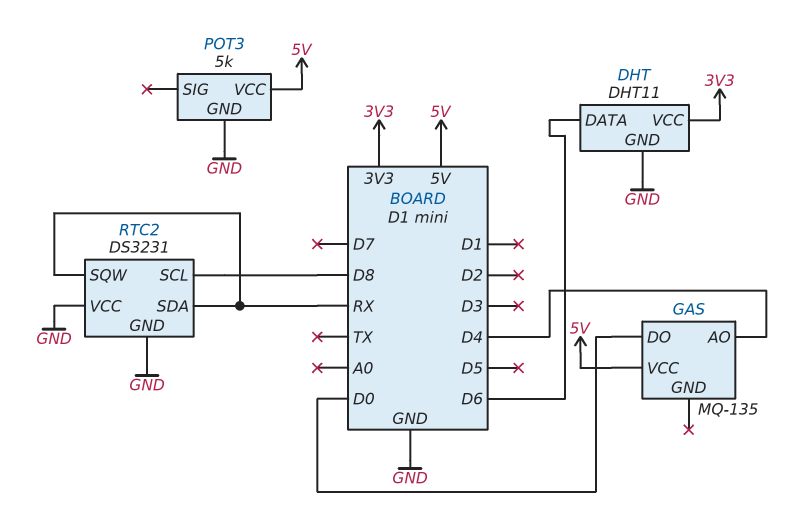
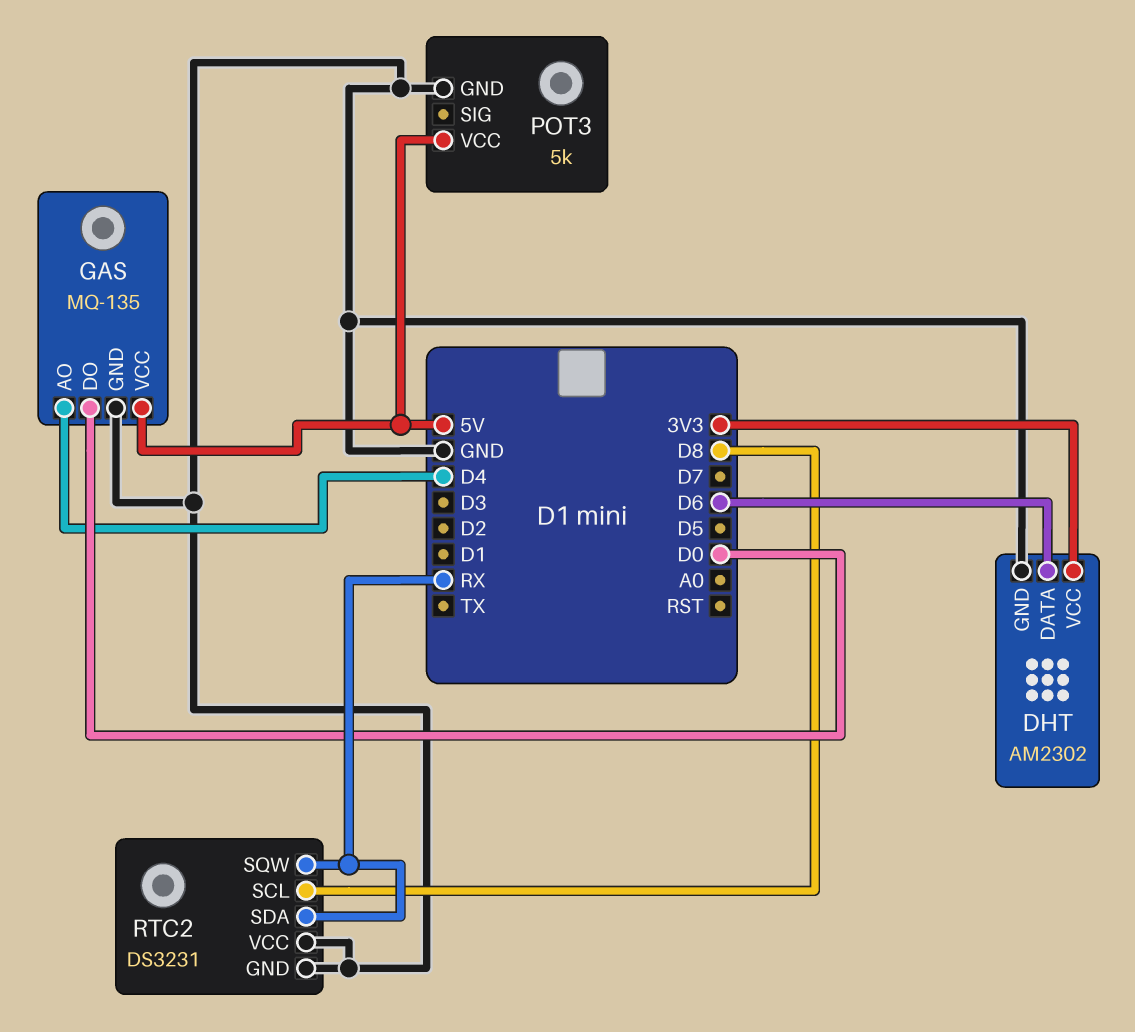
DHT: DHT11 -> AM2302
GAS pin GND: none -> GND

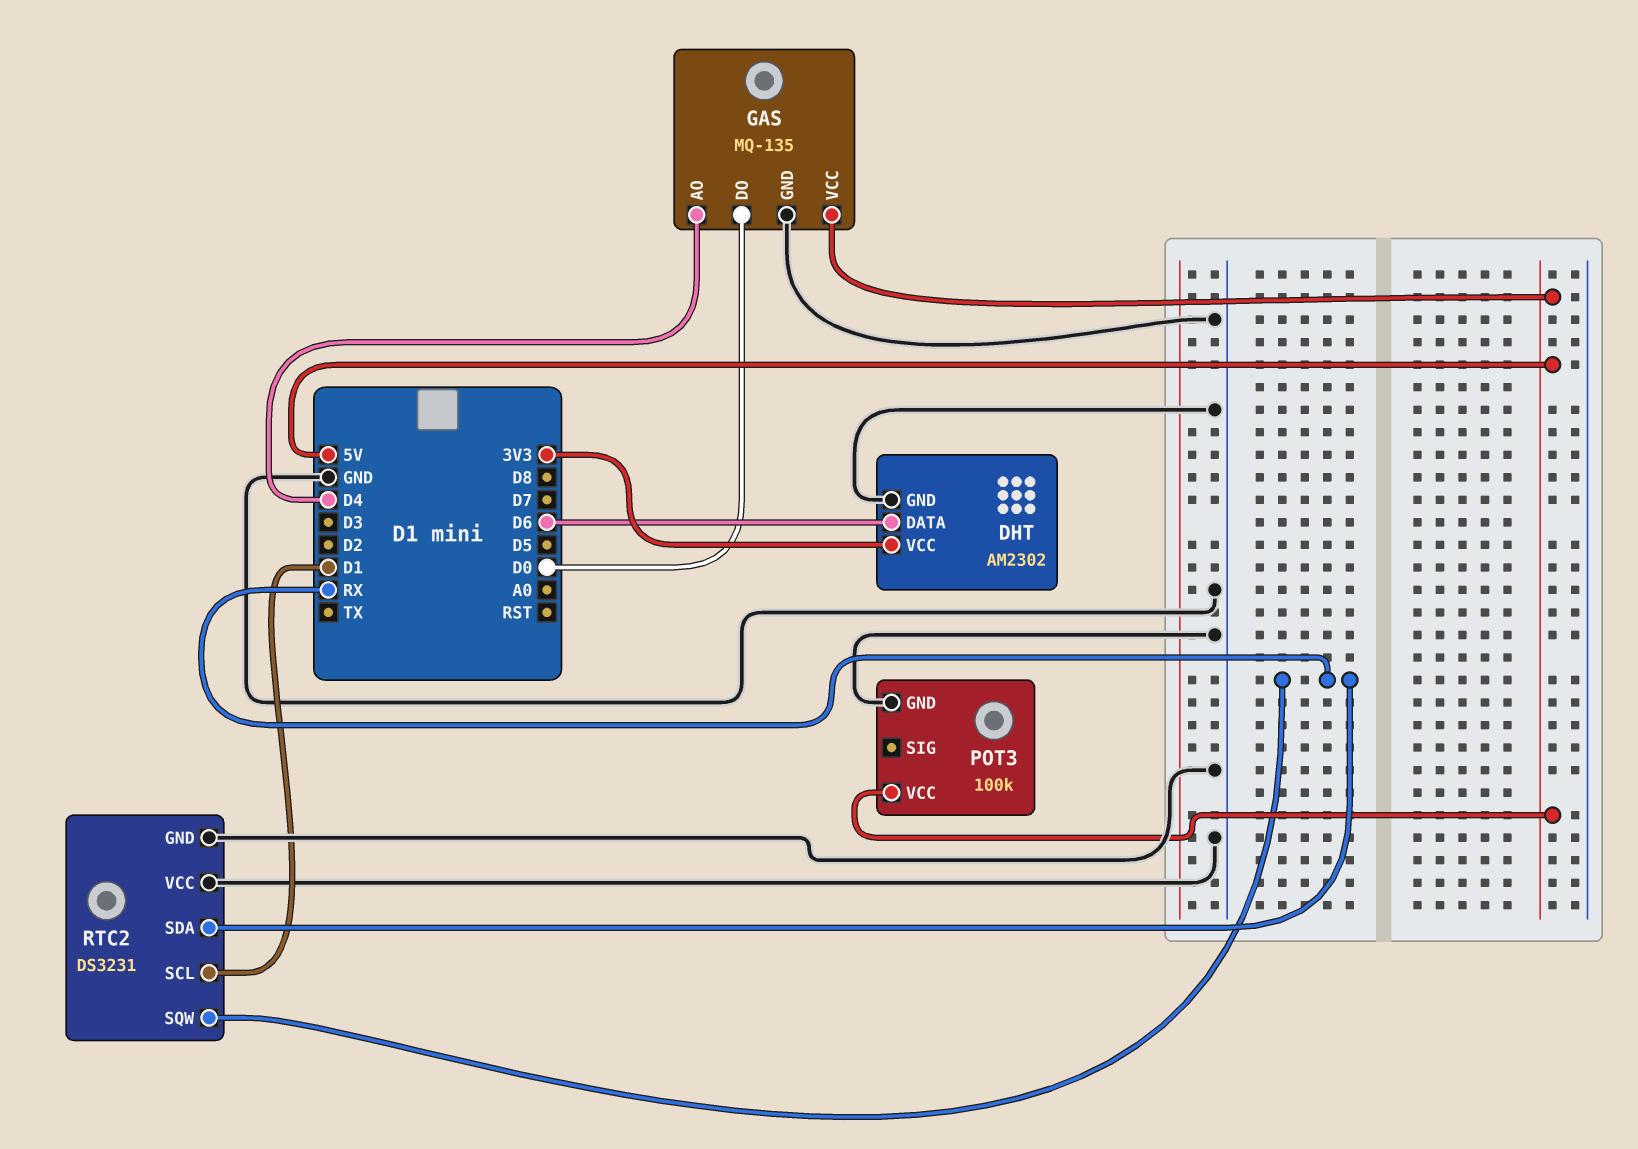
POT3: 5k -> 100k
RTC2 pin SCL: D8 -> D1

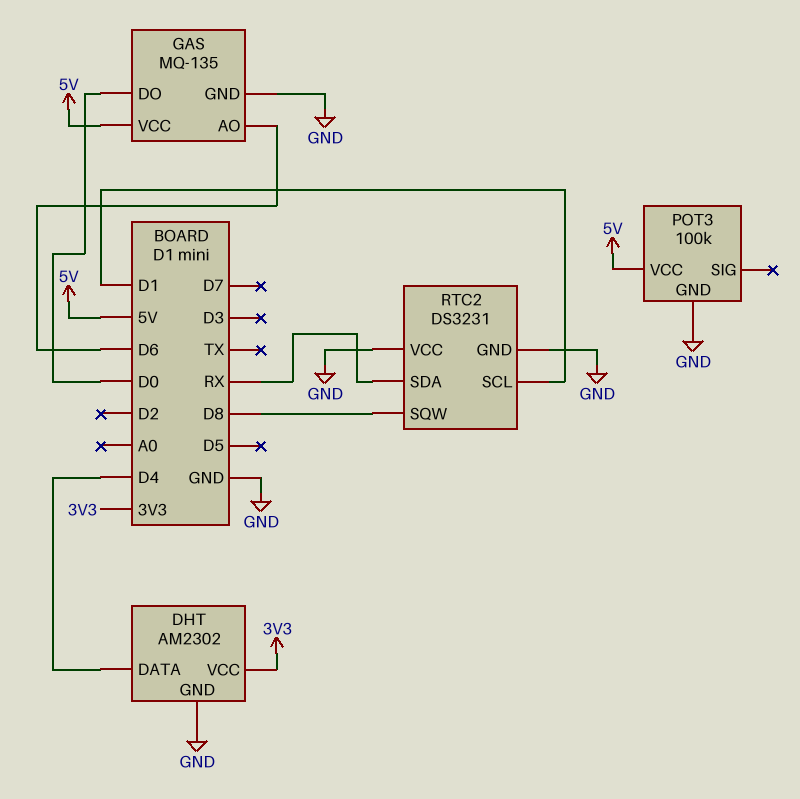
DHT pin DATA: D6 -> D4
GAS pin AO: D4 -> D6
RTC2 pin SQW: RX -> D8

